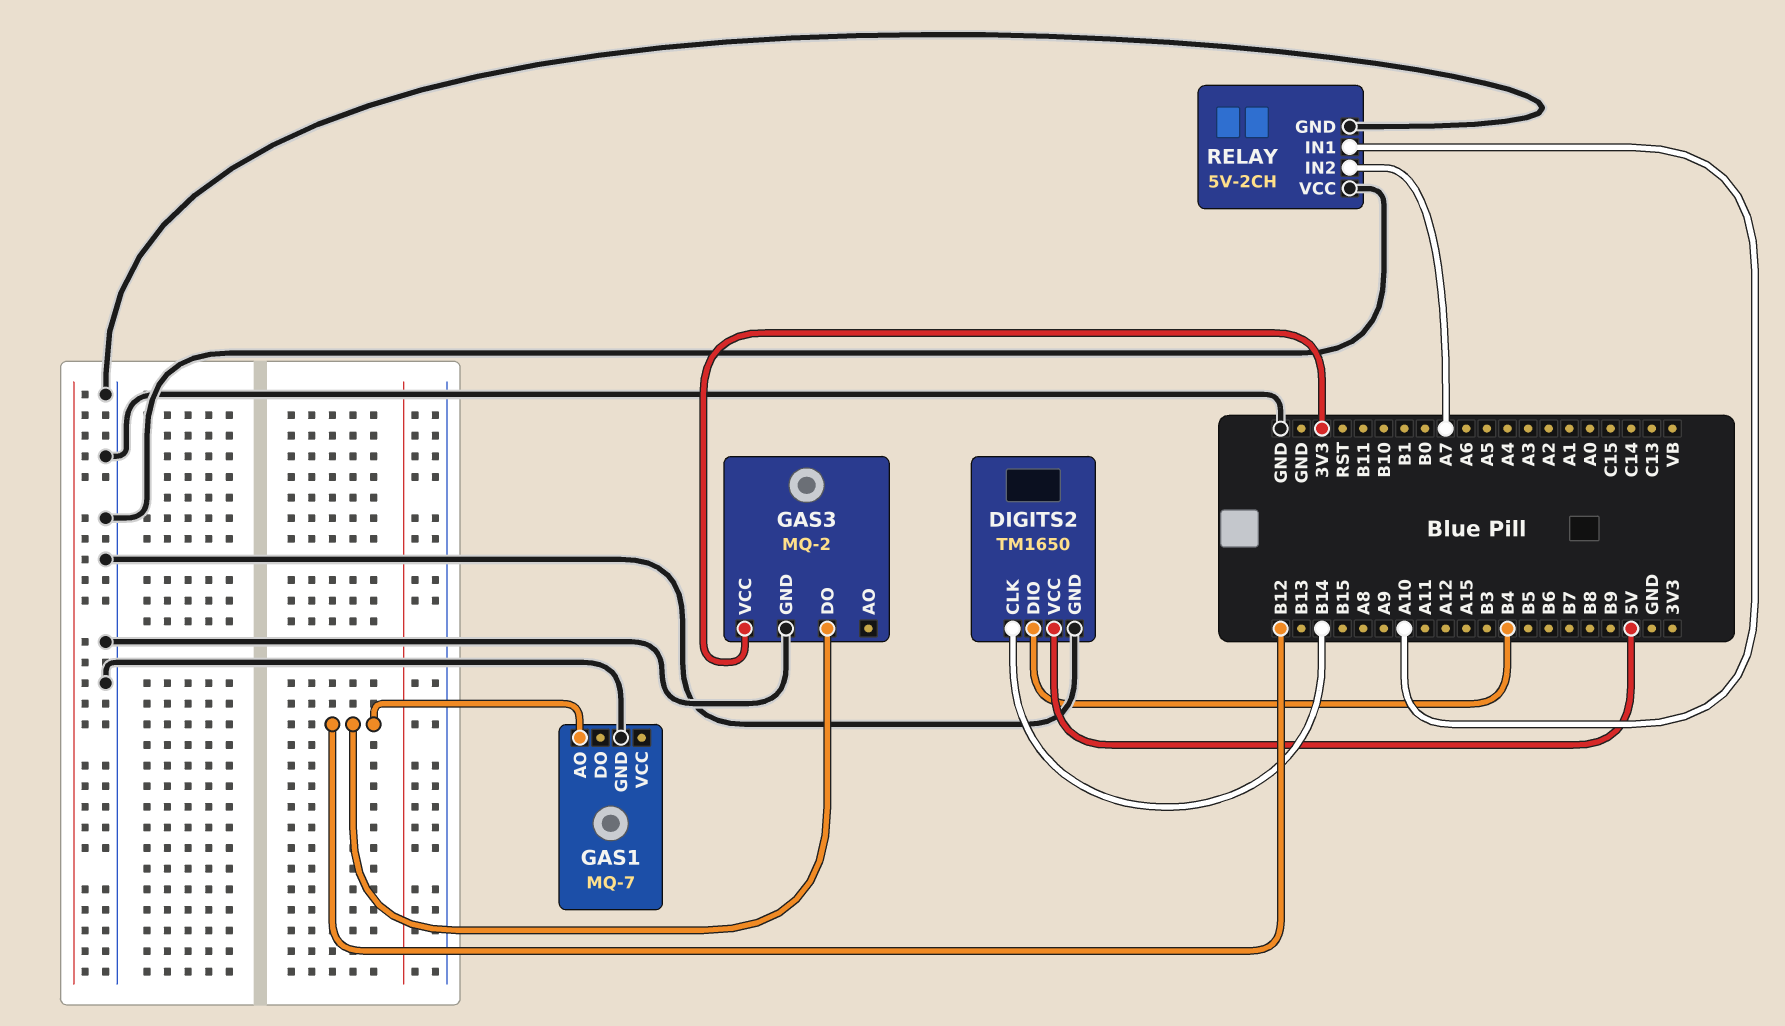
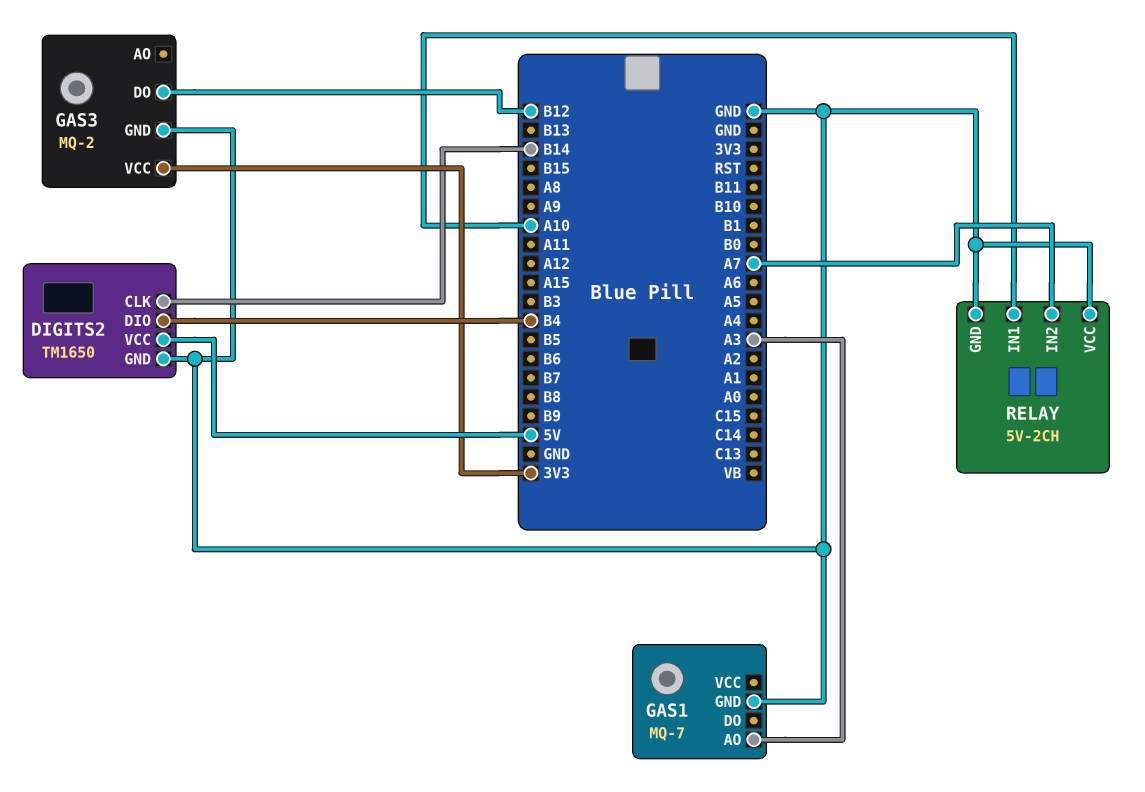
GAS1 pin AO: B12 -> A3

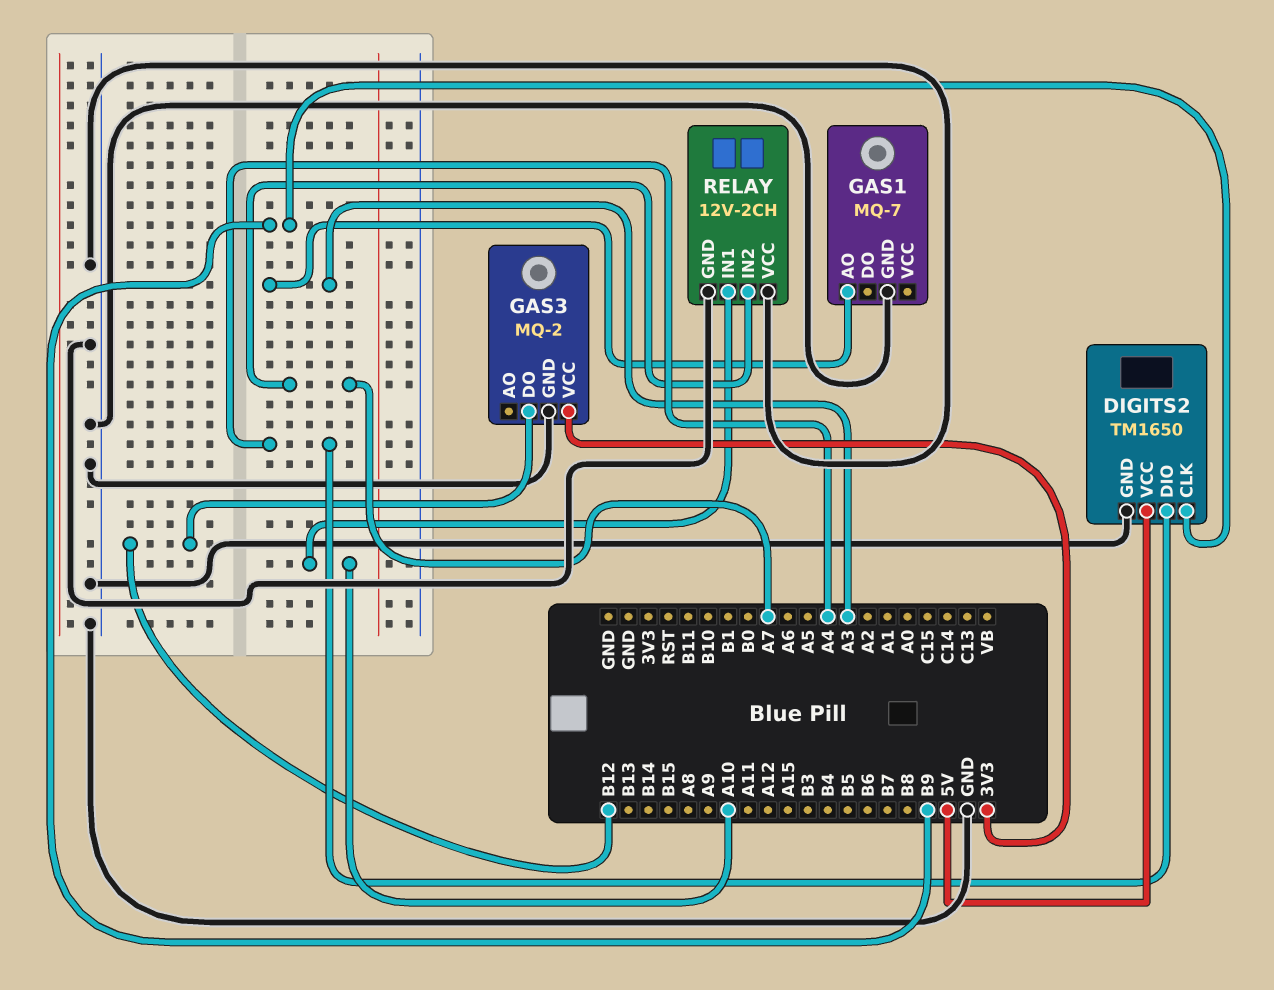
DIGITS2 pin CLK: B14 -> B9
DIGITS2 pin DIO: B4 -> A4
RELAY: 5V-2CH -> 12V-2CH

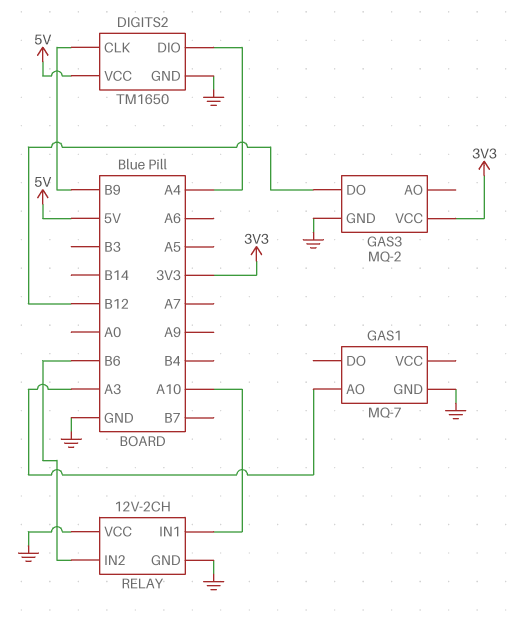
RELAY pin IN2: A7 -> B6

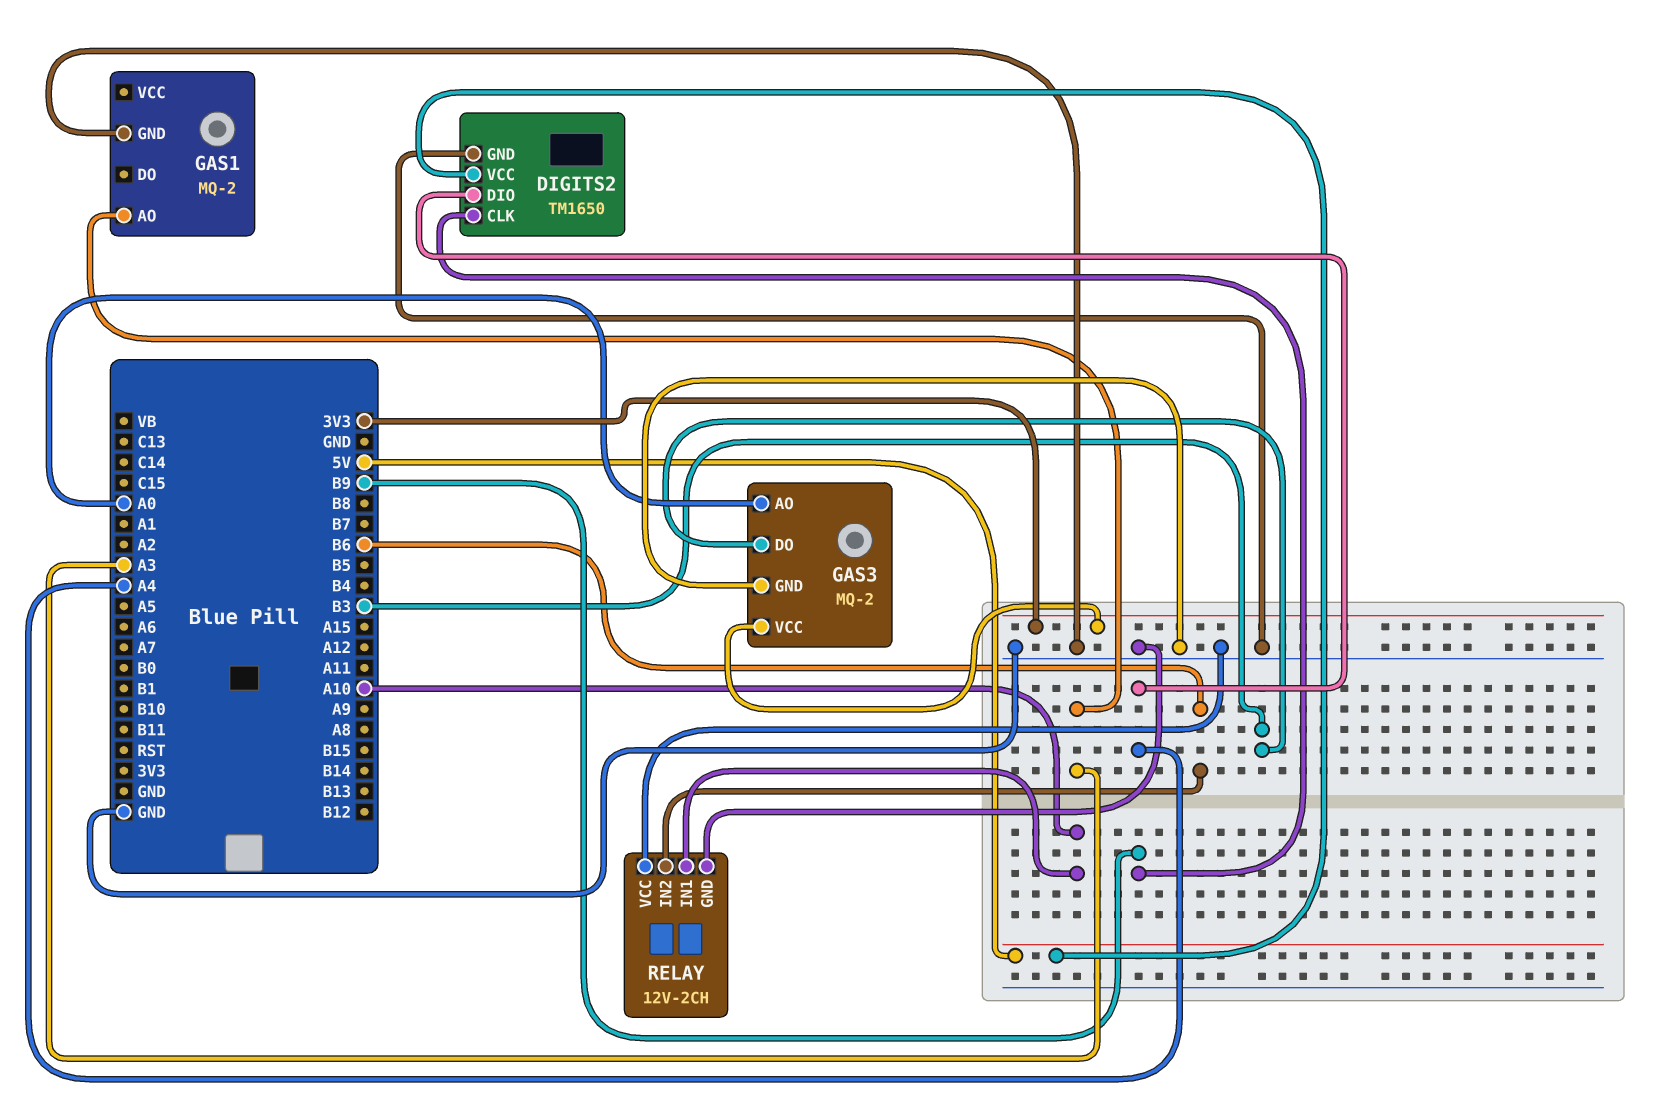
GAS1: MQ-7 -> MQ-2
GAS3 pin AO: none -> A0
GAS3 pin DO: B12 -> B3

